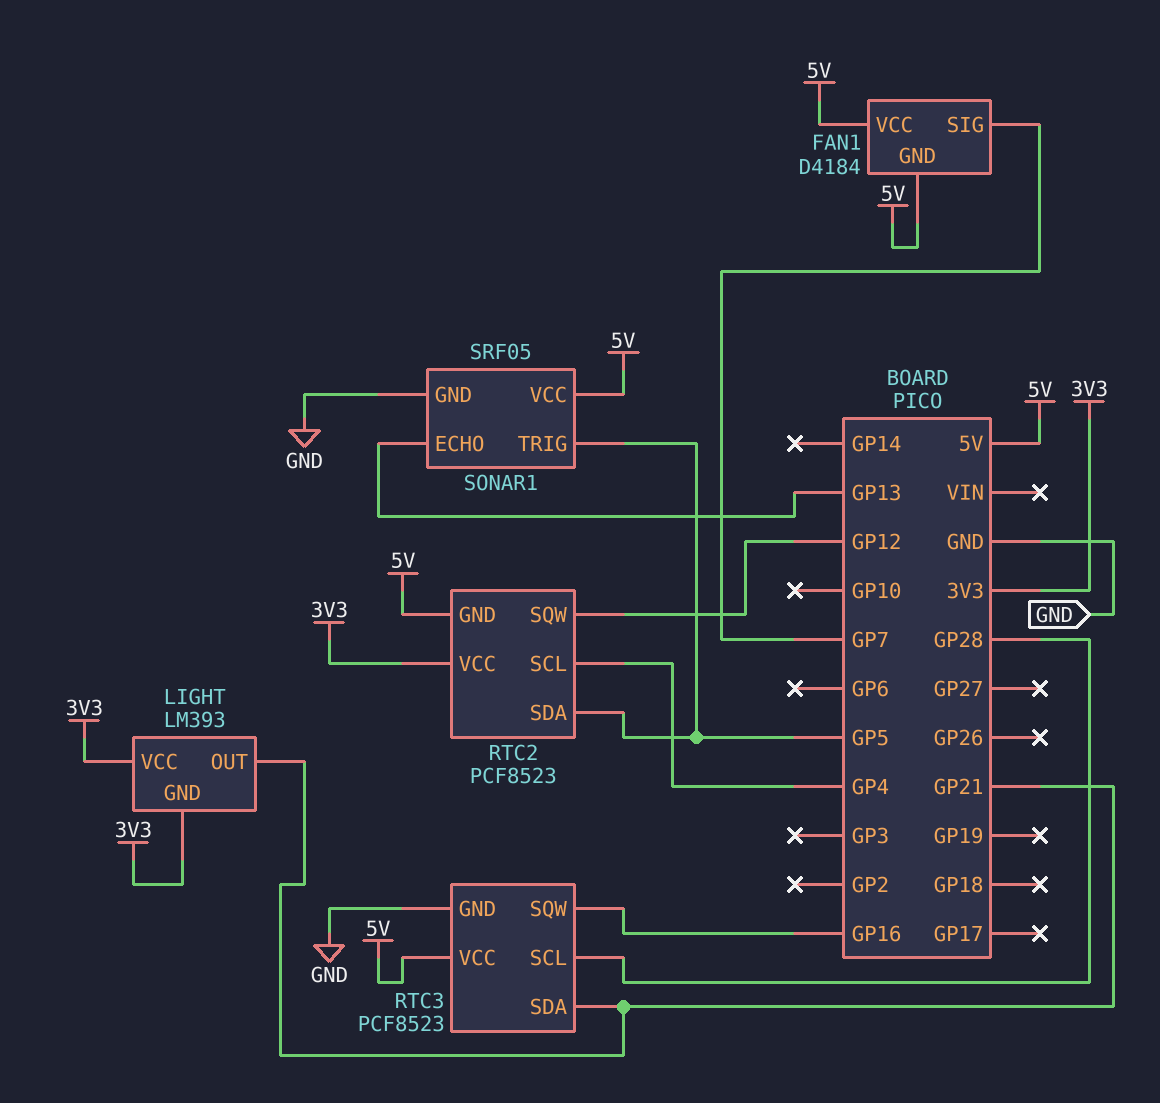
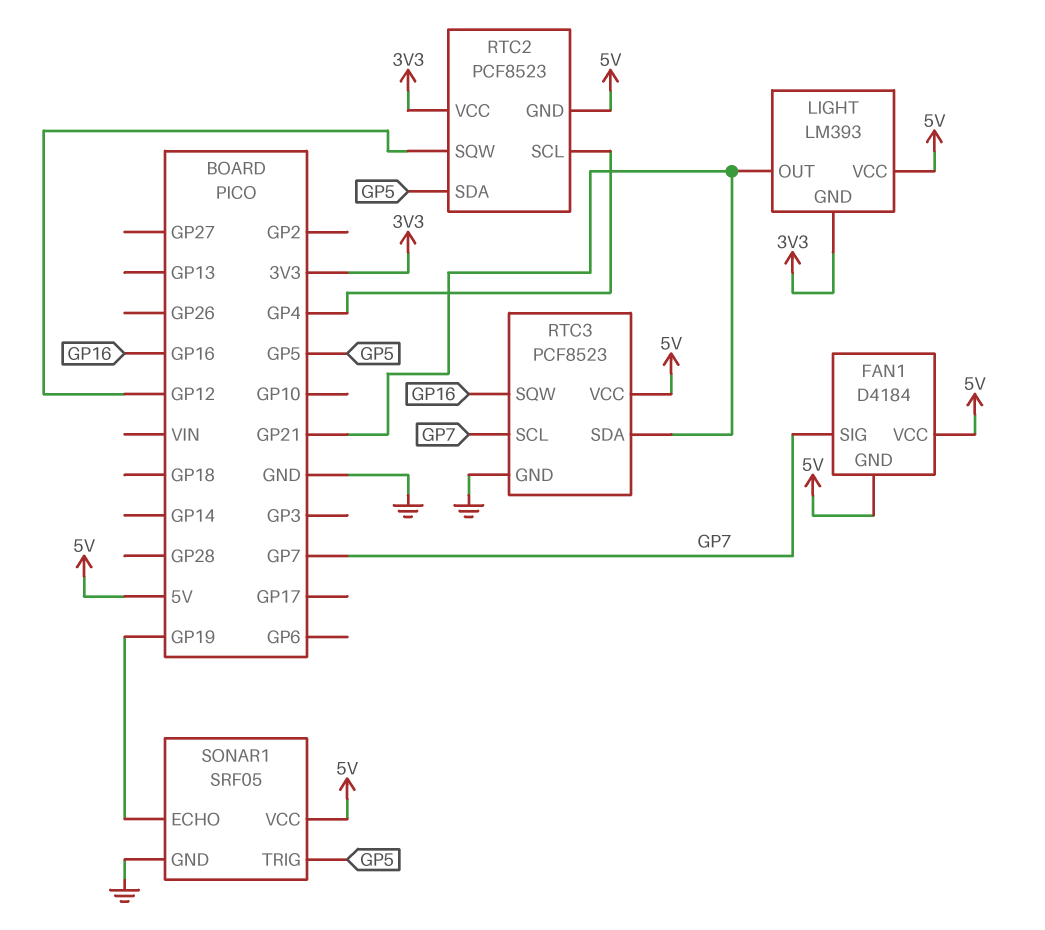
LIGHT pin VCC: 3V3 -> 5V
RTC3 pin SCL: GP28 -> GP7
SONAR1 pin ECHO: GP13 -> GP19

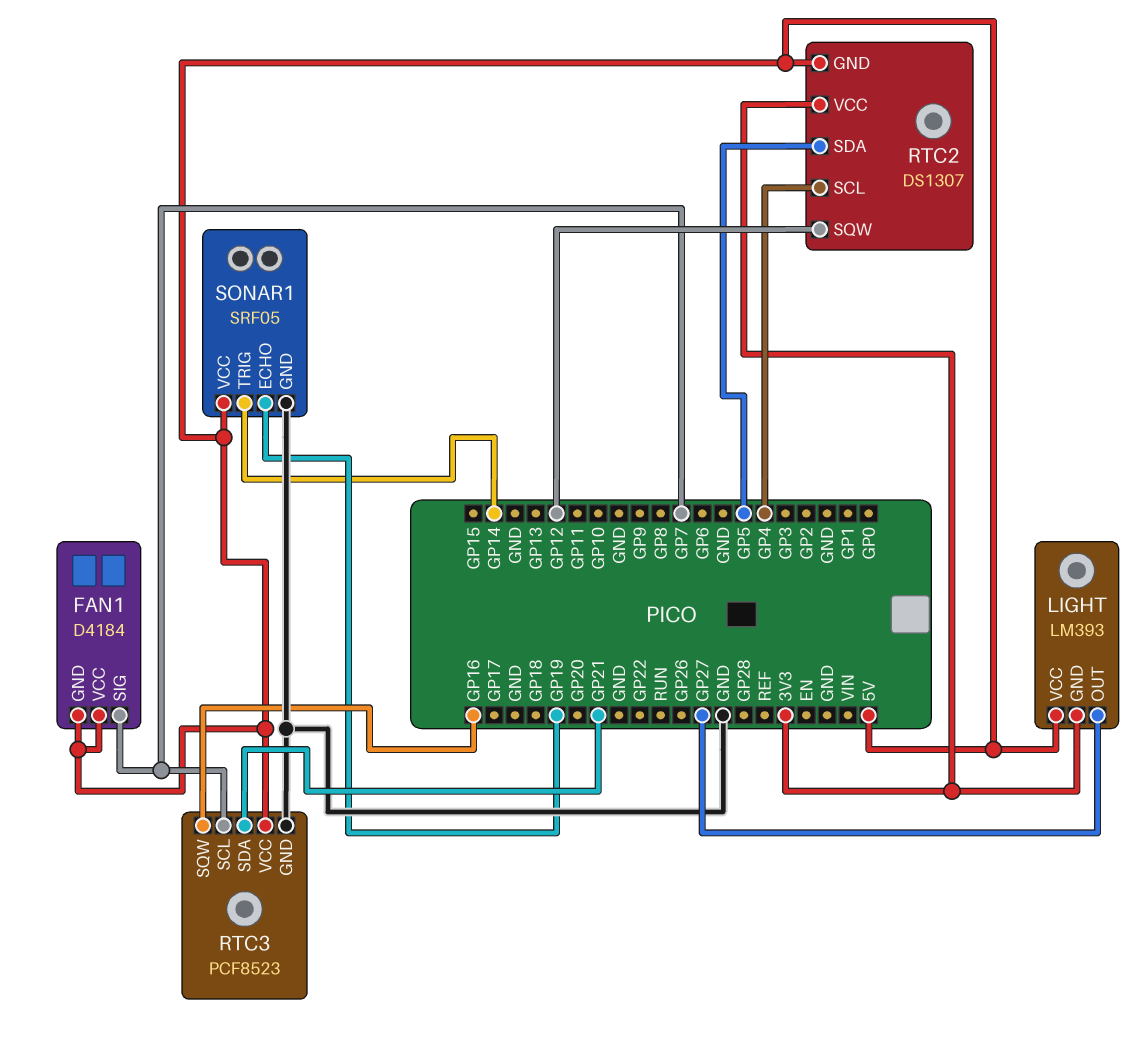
LIGHT pin OUT: GP21 -> GP27
RTC2: PCF8523 -> DS1307
SONAR1 pin TRIG: GP5 -> GP14

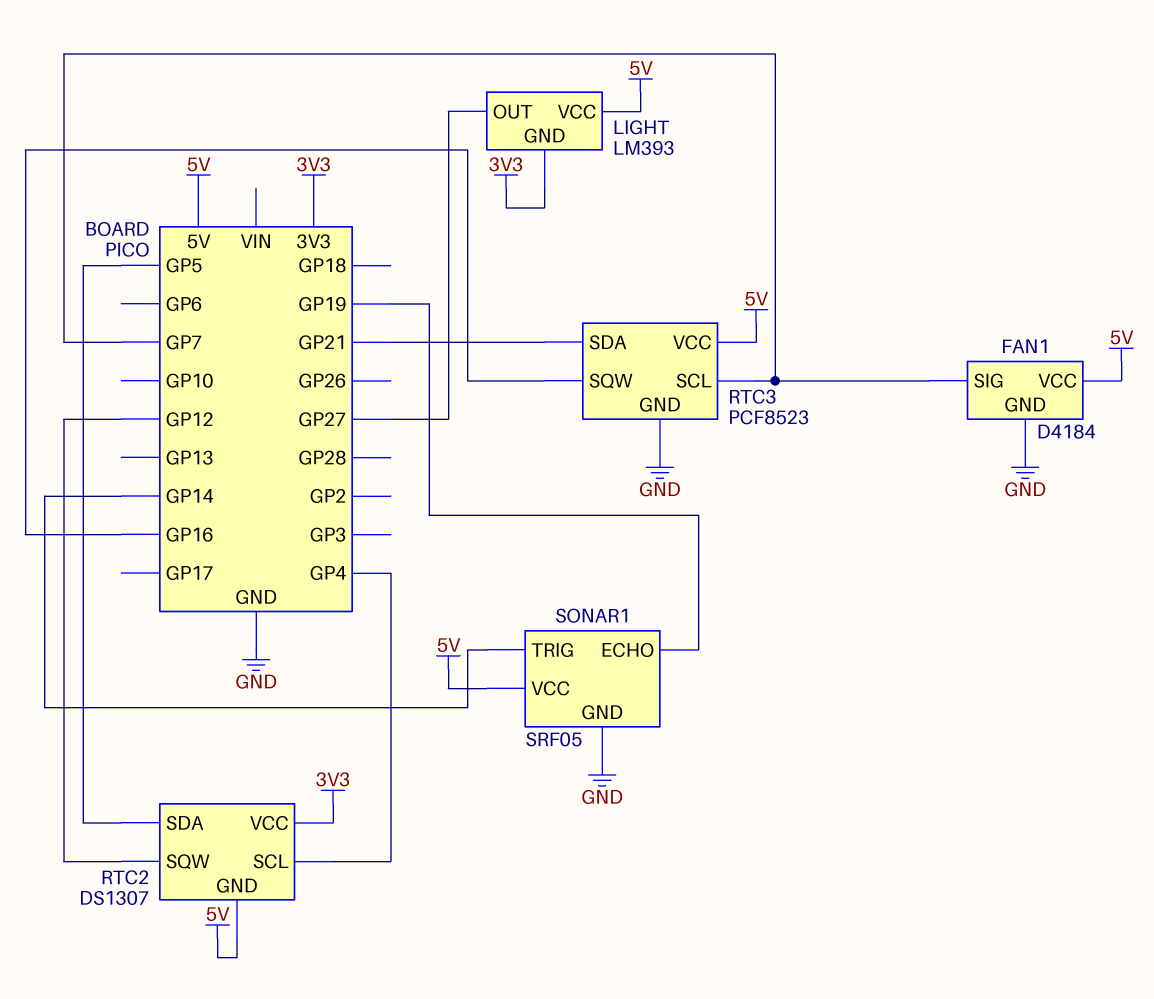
FAN1 pin GND: 5V -> GND

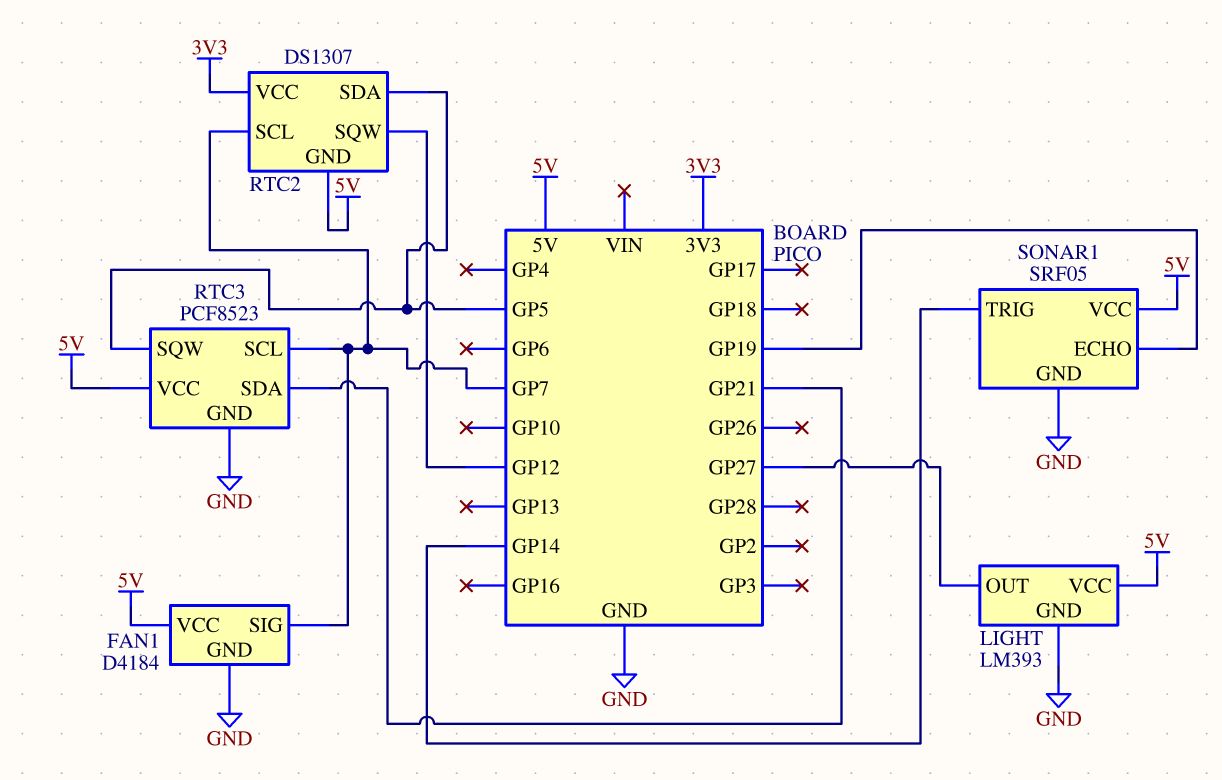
LIGHT pin GND: 3V3 -> GND
RTC2 pin SCL: GP4 -> GP7
RTC3 pin SQW: GP16 -> GP5

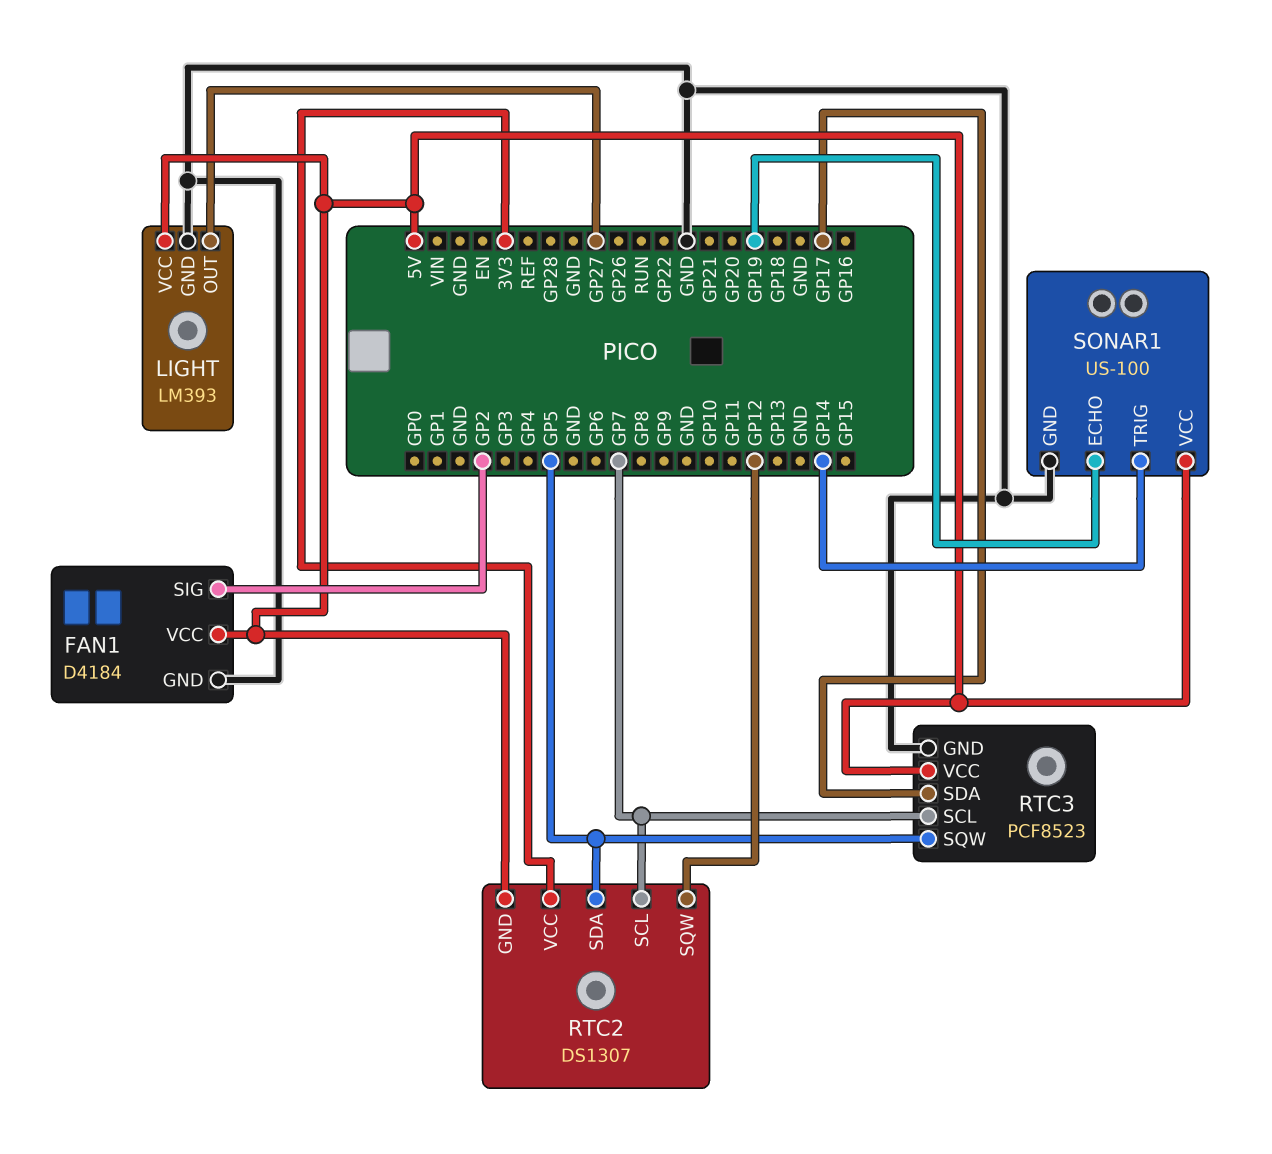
FAN1 pin SIG: GP7 -> GP2
RTC3 pin SDA: GP21 -> GP17
SONAR1: SRF05 -> US-100

